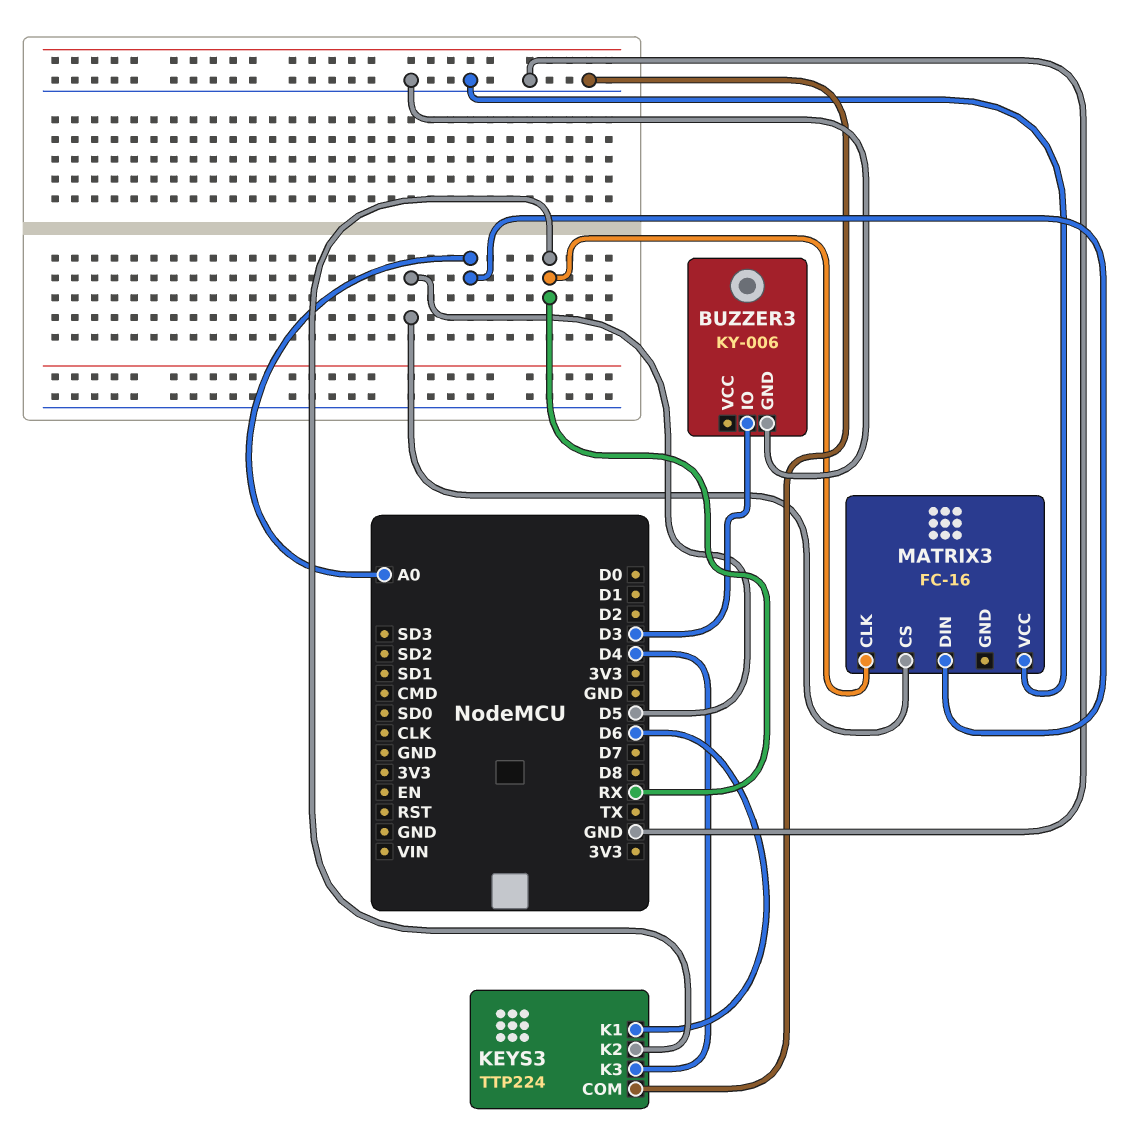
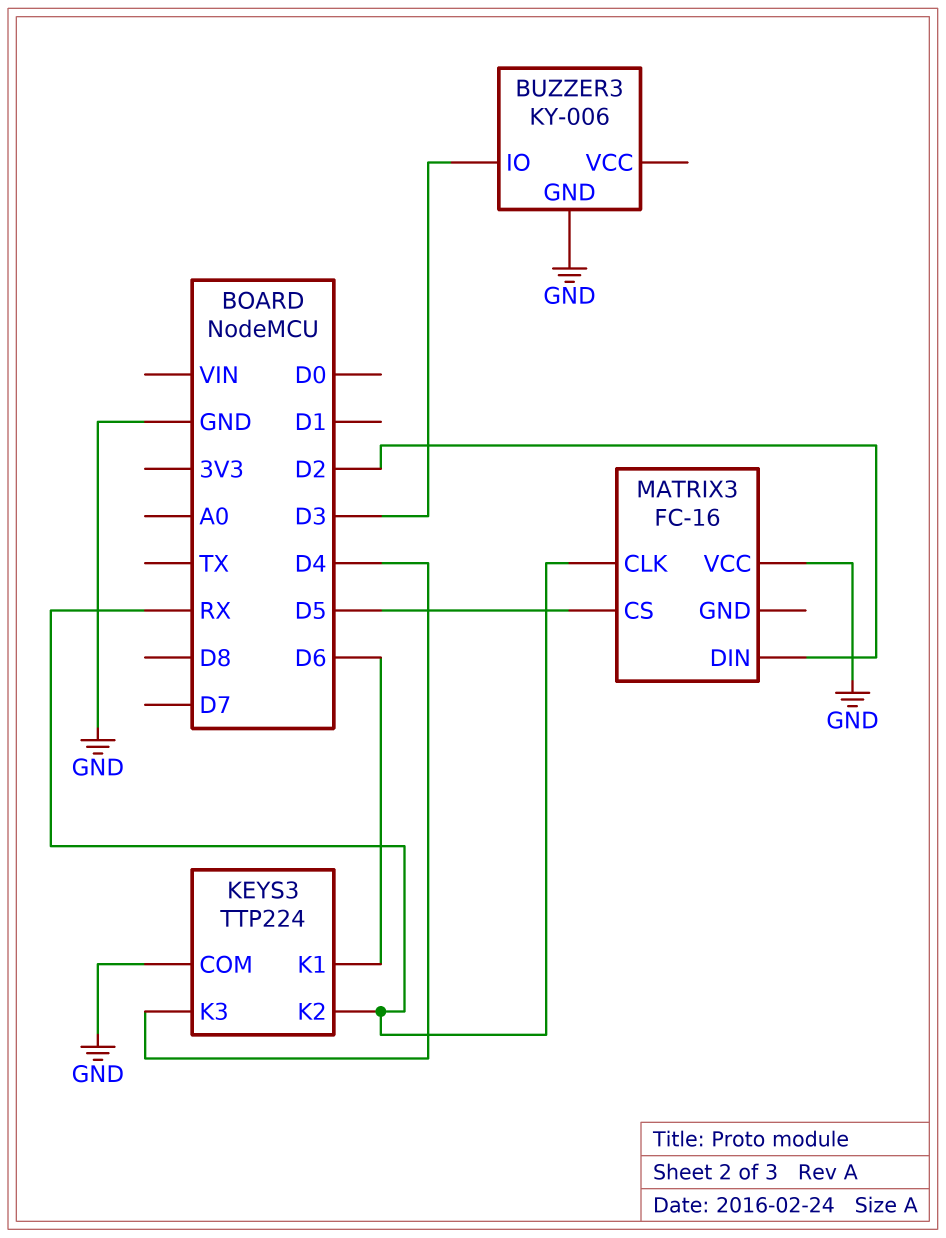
MATRIX3 pin DIN: A0 -> D2

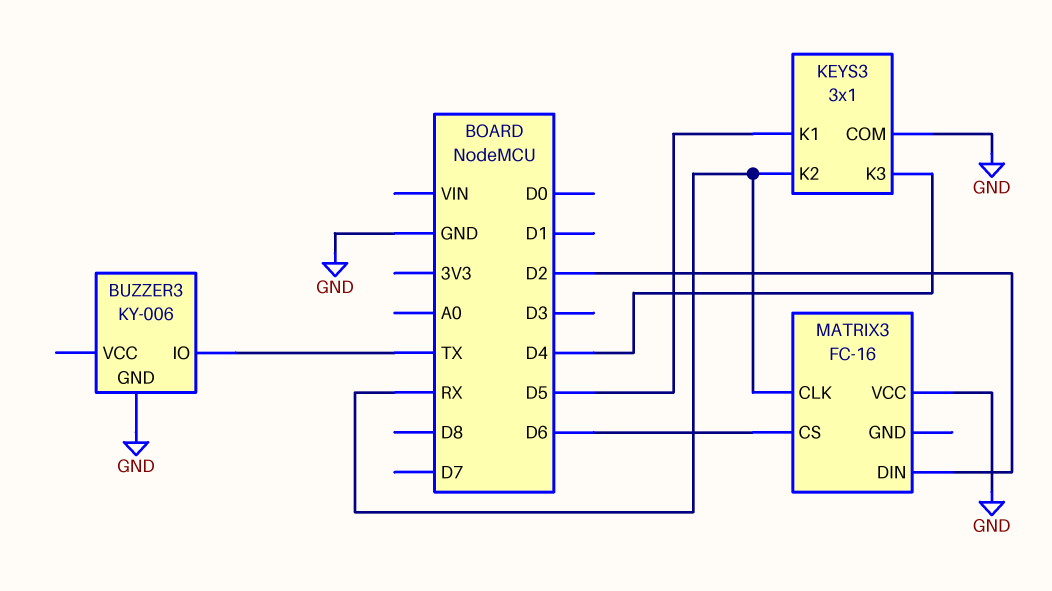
BUZZER3 pin IO: D3 -> TX
KEYS3: TTP224 -> 3x1
KEYS3 pin K1: D6 -> D5
MATRIX3 pin CS: D5 -> D6

